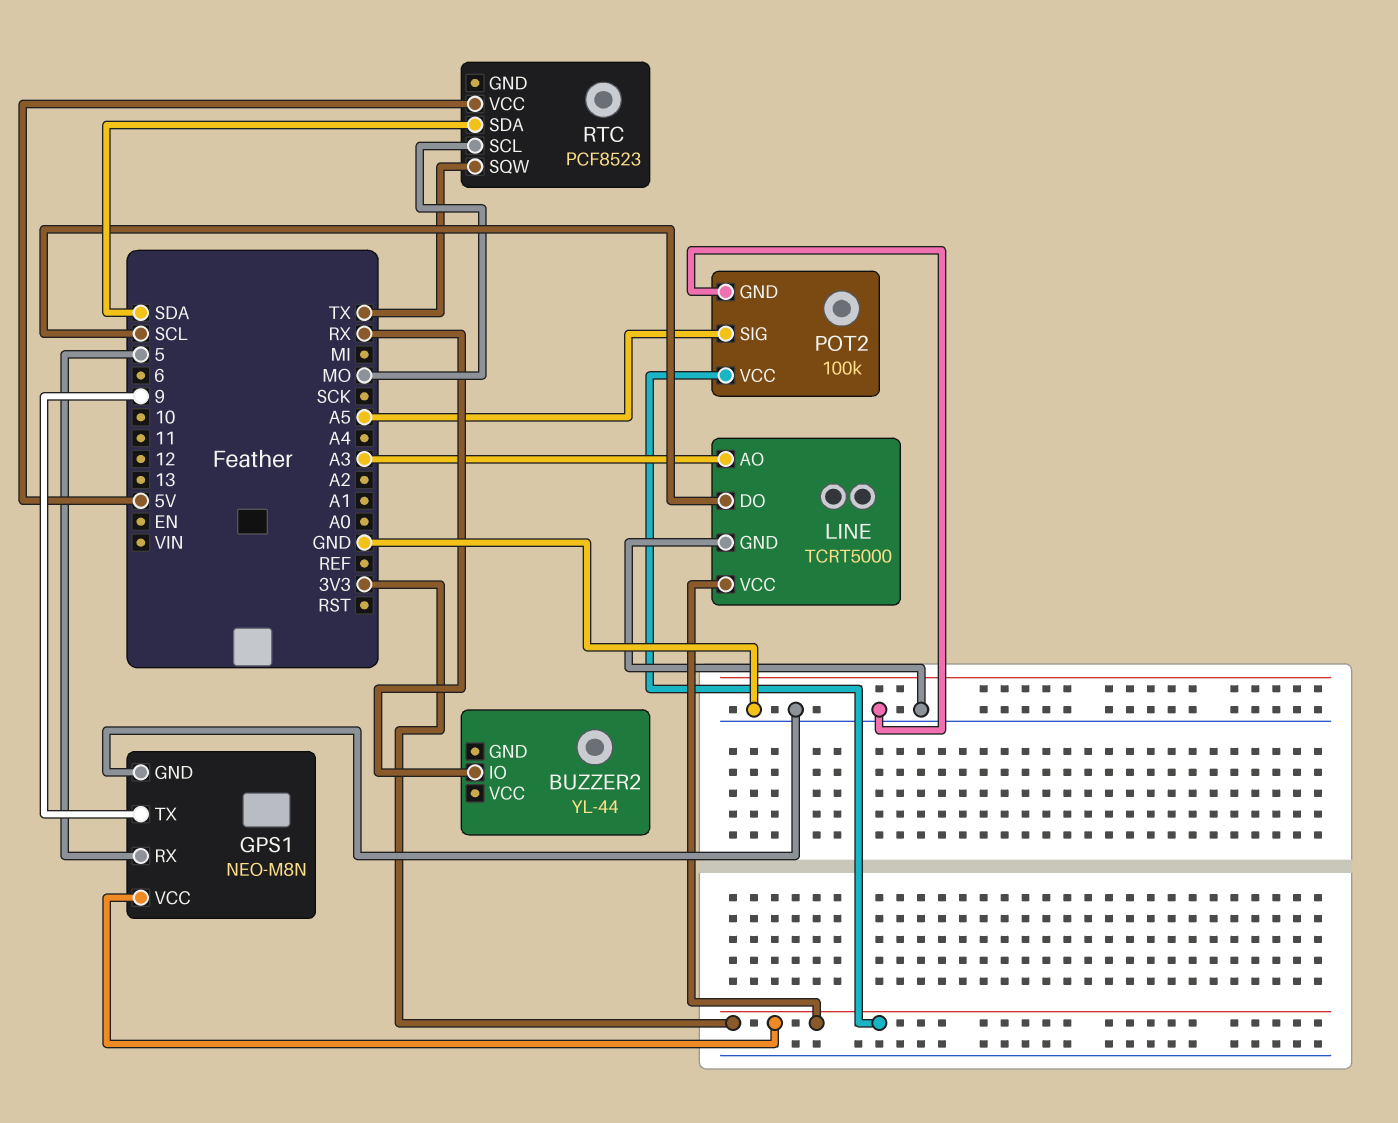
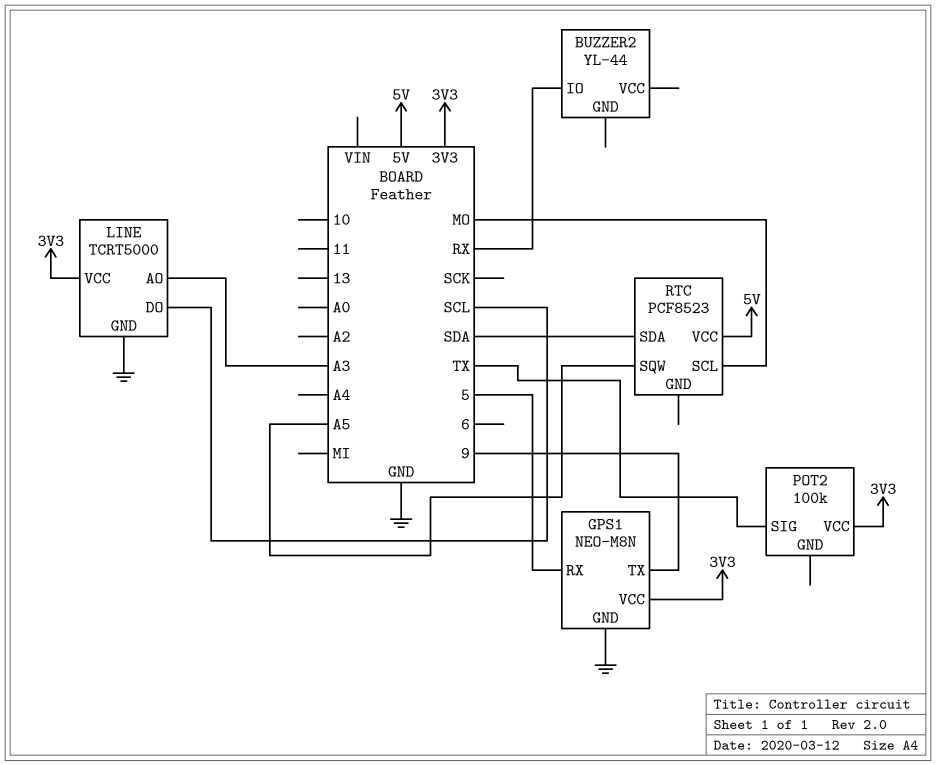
POT2 pin GND: GND -> none
POT2 pin SIG: A5 -> TX
RTC pin SQW: TX -> A5

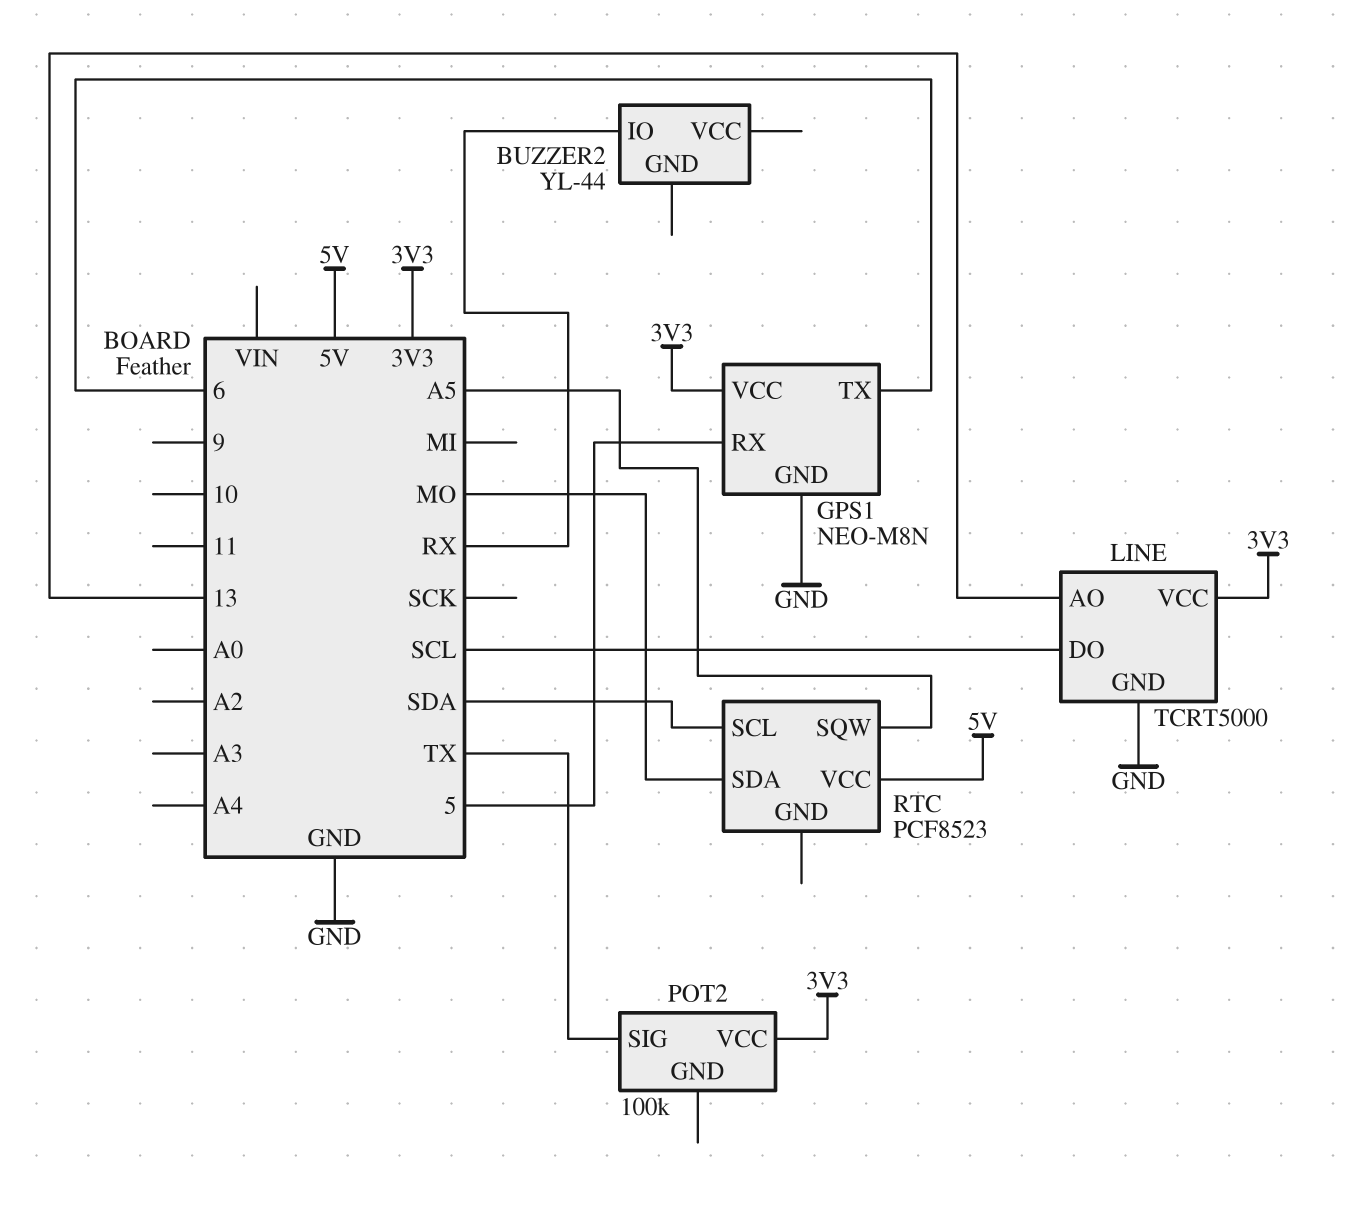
GPS1 pin TX: 9 -> 6
LINE pin AO: A3 -> 13
RTC pin SCL: MO -> SDA
RTC pin SDA: SDA -> MO

